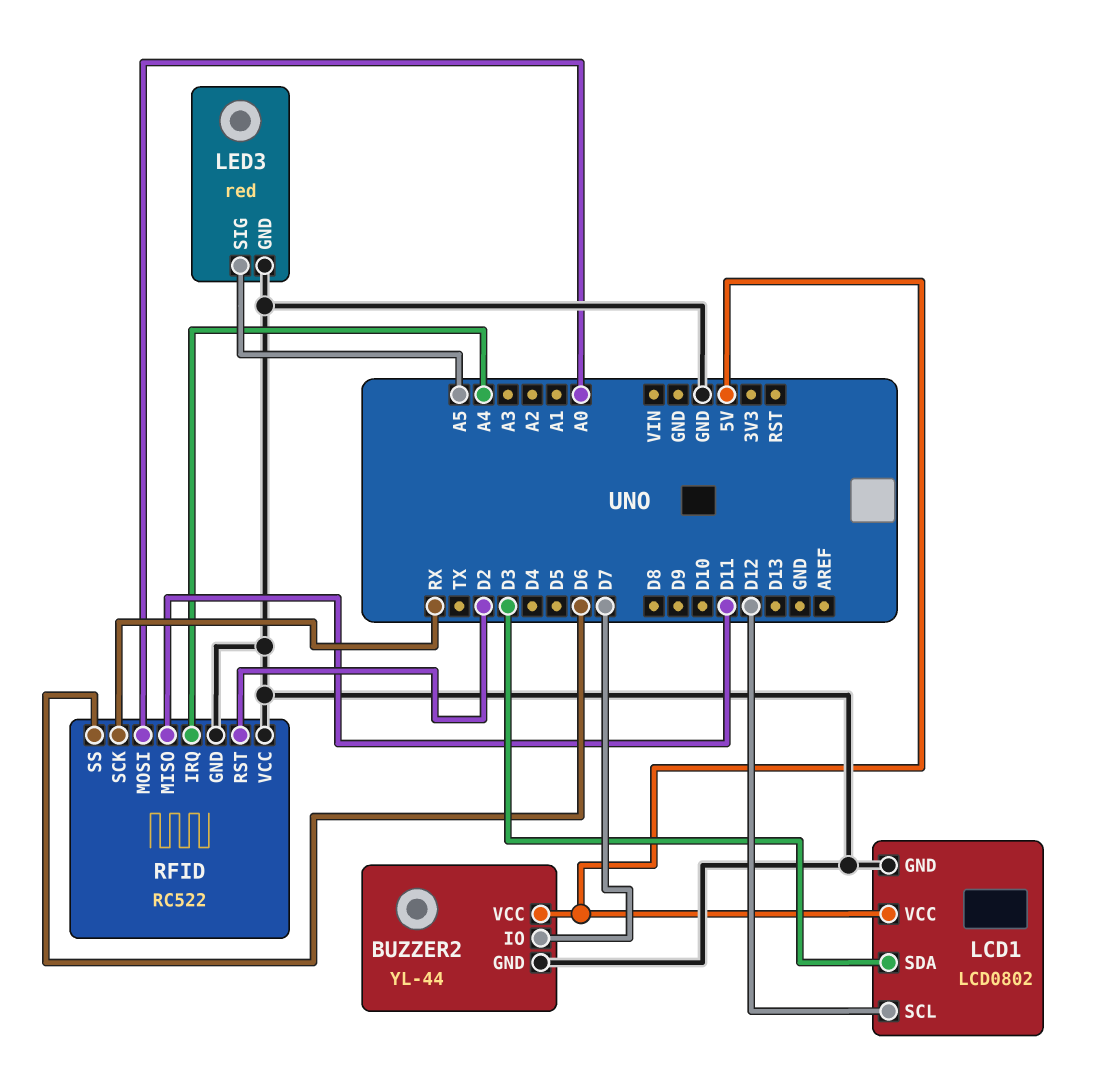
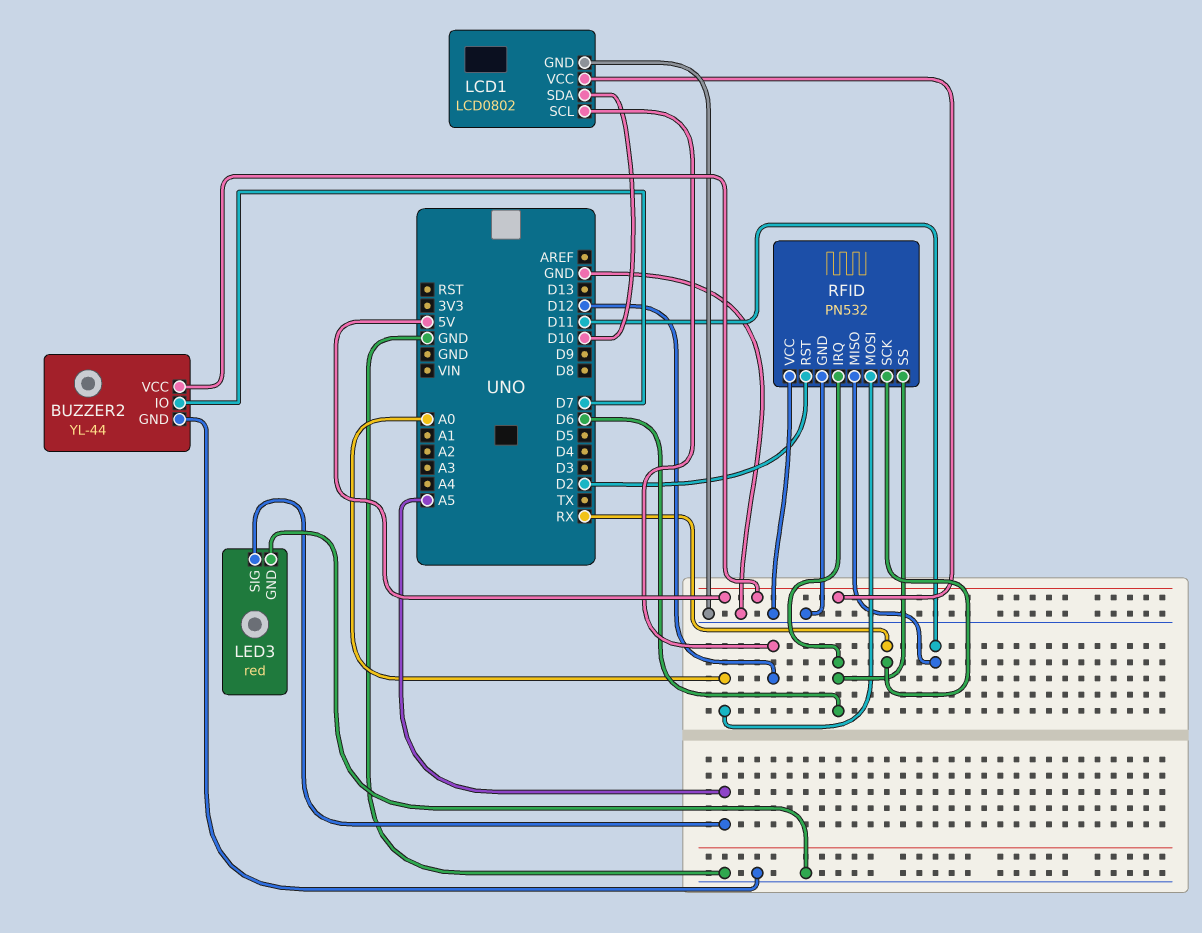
LCD1 pin SDA: D3 -> D10
RFID: RC522 -> PN532
RFID pin IRQ: A4 -> D6

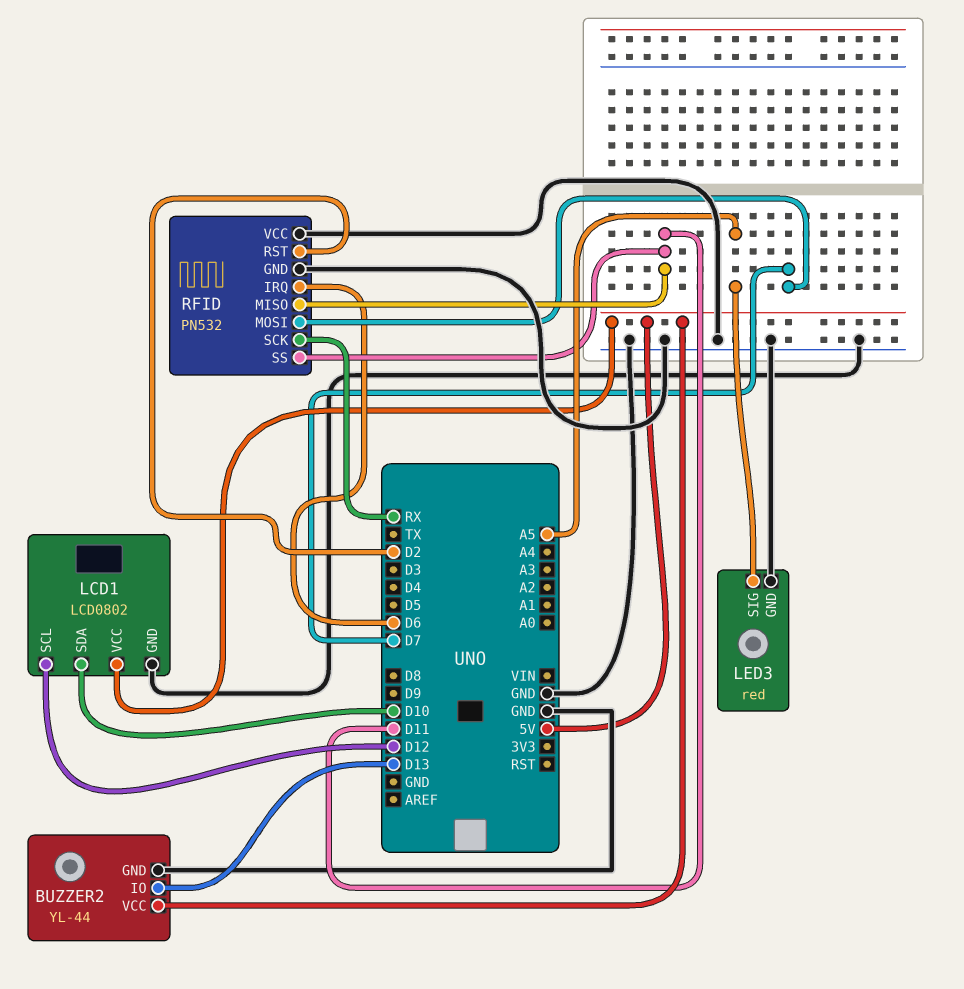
BUZZER2 pin IO: D7 -> D13
RFID pin MOSI: A0 -> D7
RFID pin SS: D6 -> D11

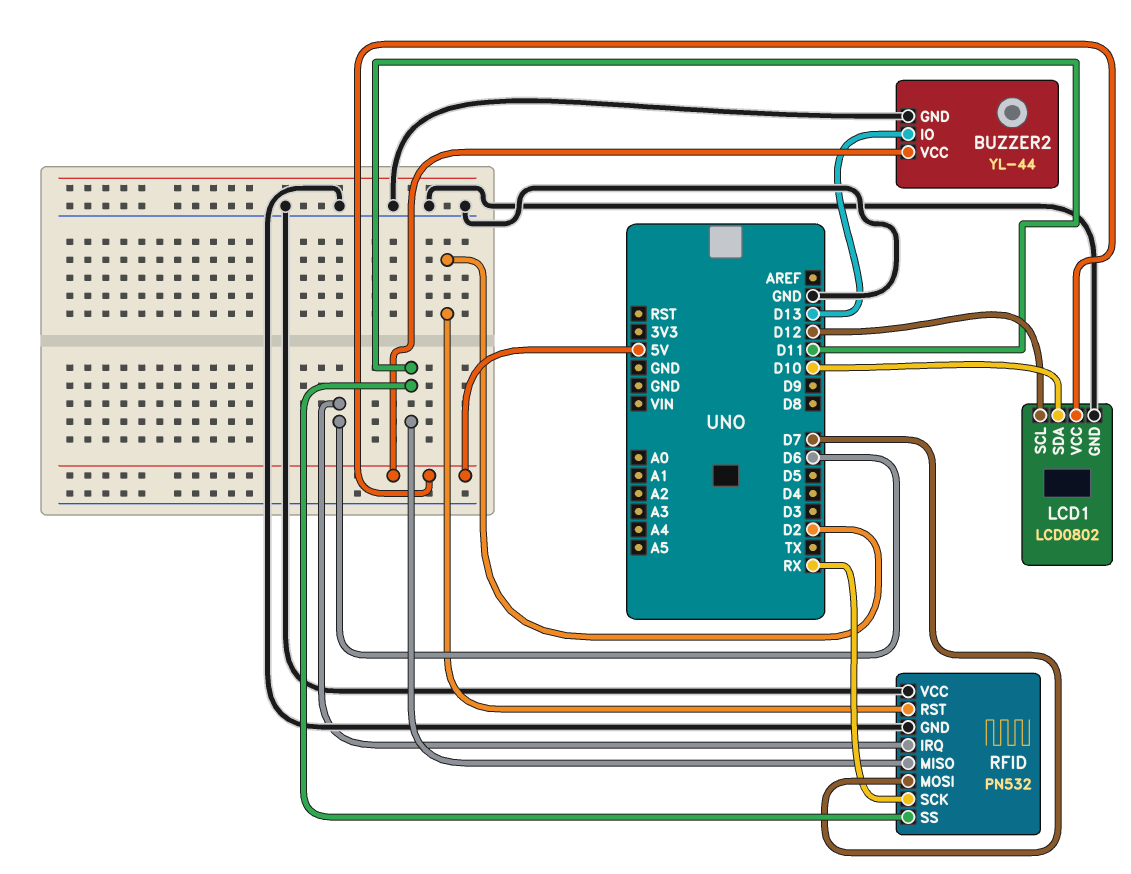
LED3: red -> none
LED3 pin GND: GND -> none
LED3 pin SIG: A5 -> none

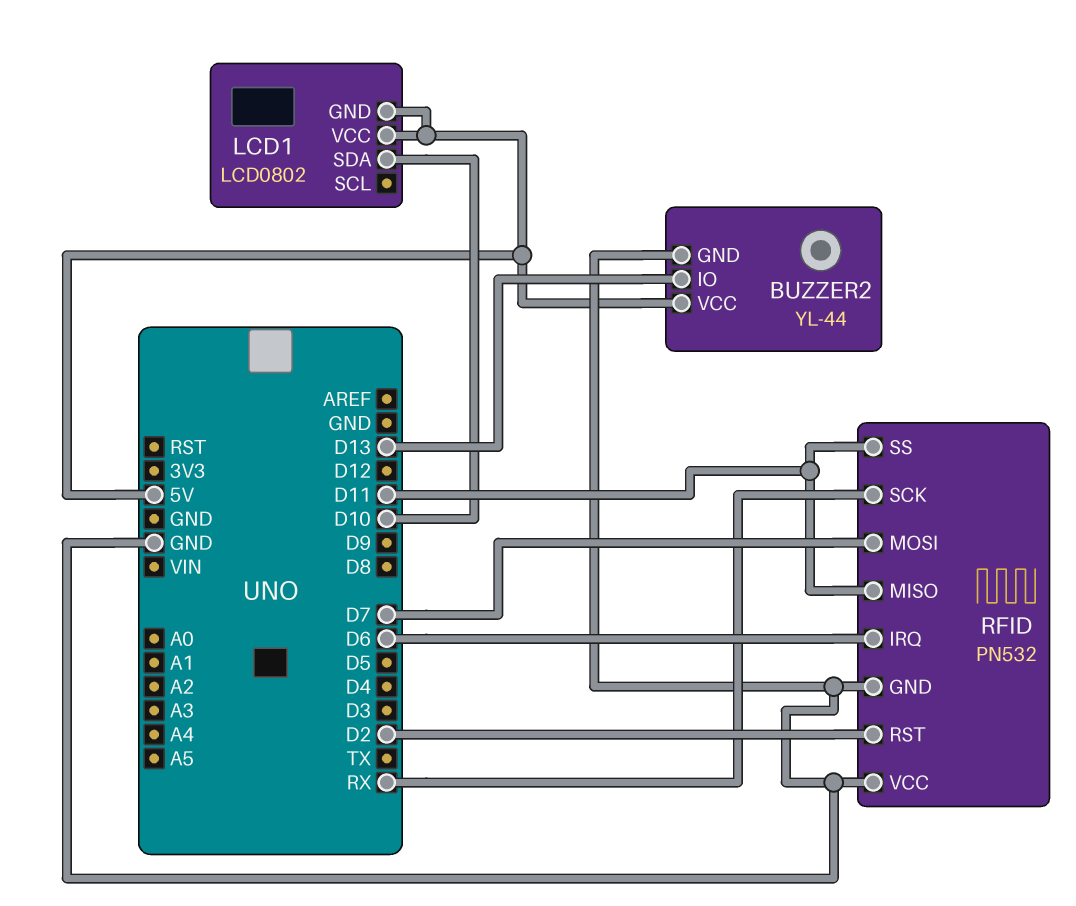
LCD1 pin GND: GND -> 5V
LCD1 pin SCL: D12 -> none

